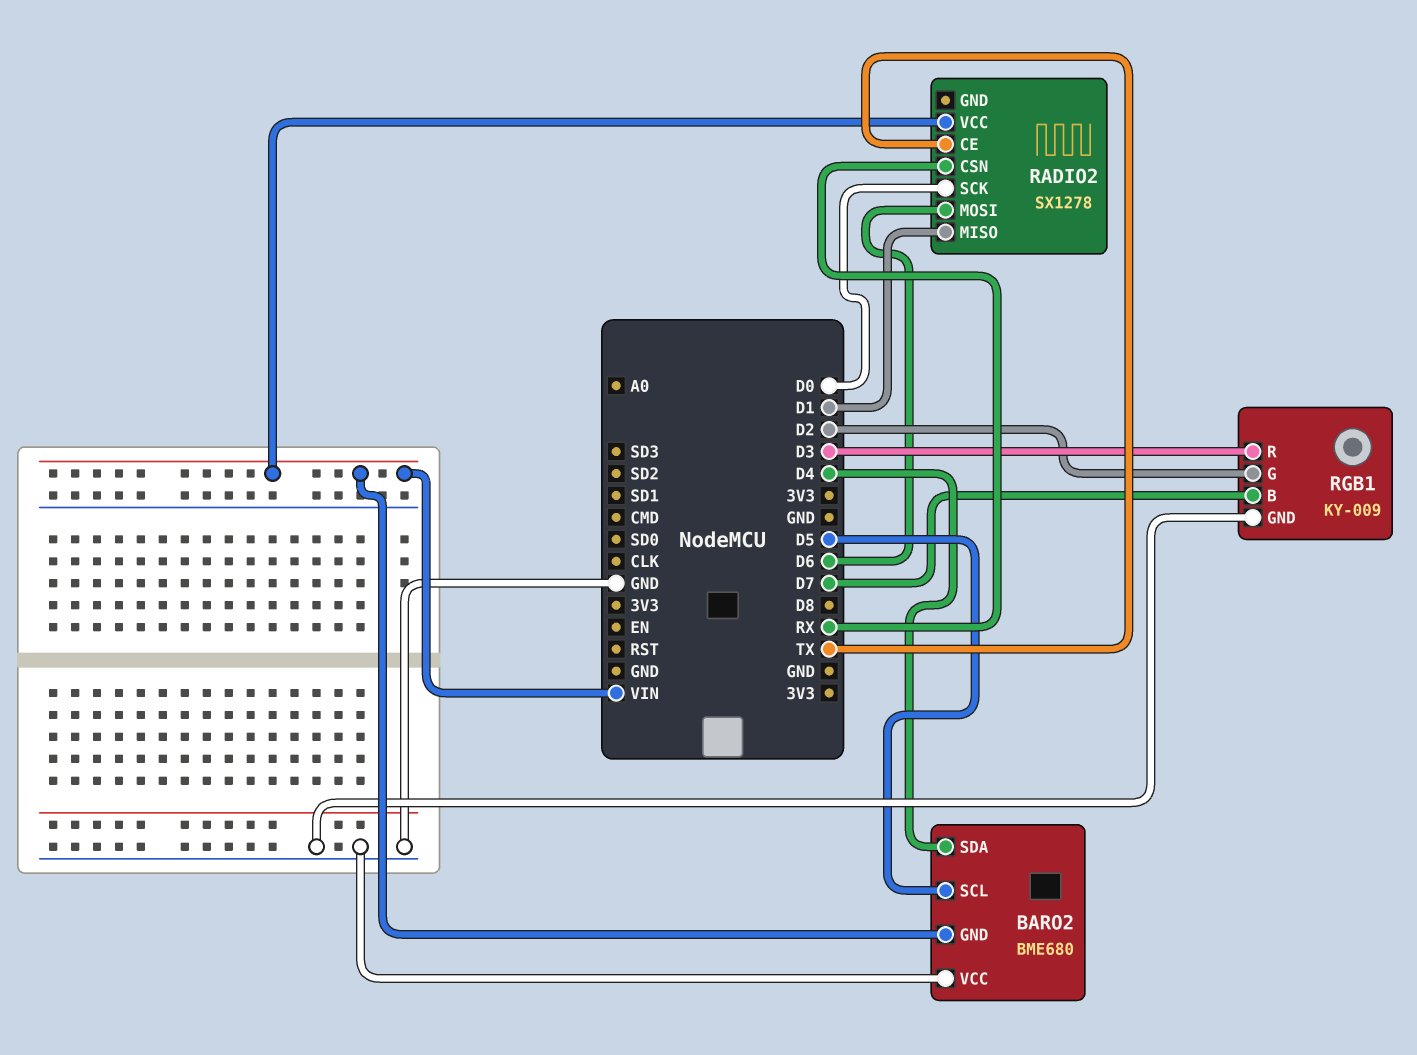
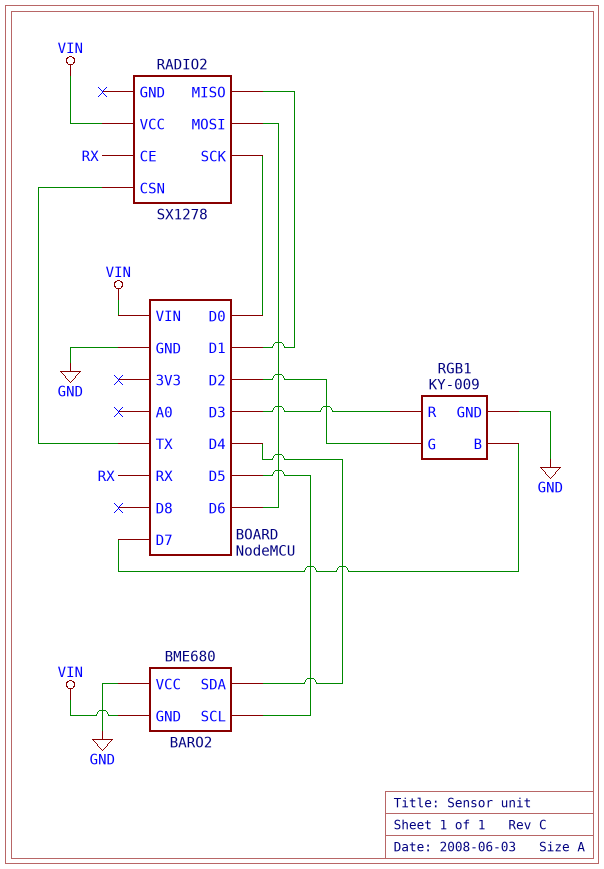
RADIO2 pin CE: TX -> RX
RADIO2 pin CSN: RX -> TX

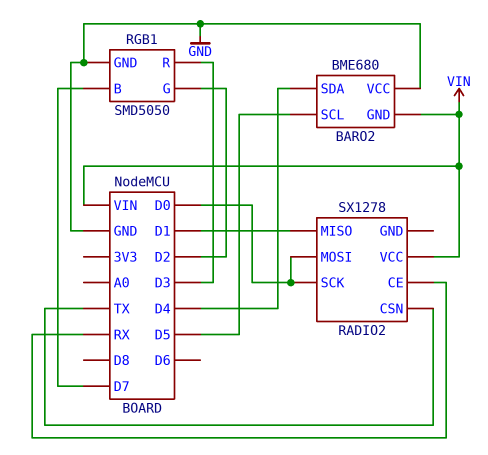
RADIO2 pin MOSI: D6 -> D0
RGB1: KY-009 -> SMD5050

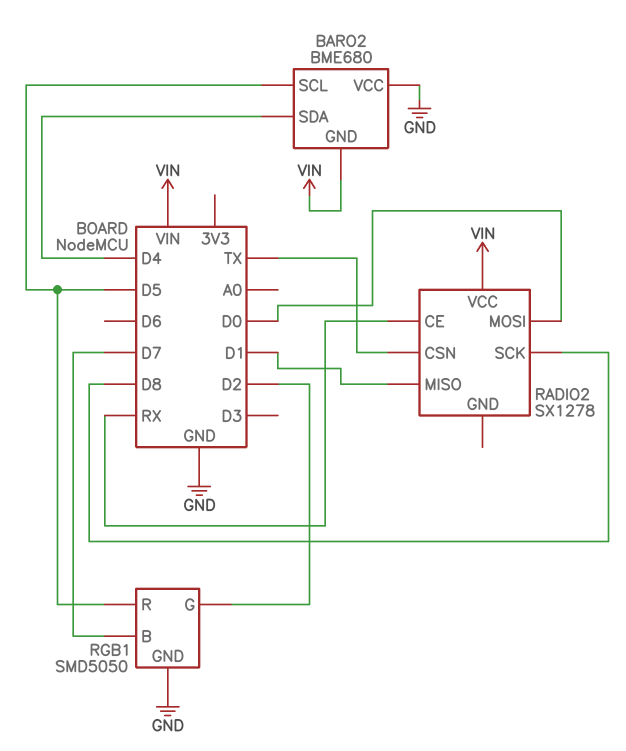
RADIO2 pin SCK: D0 -> D8
RGB1 pin R: D3 -> D5

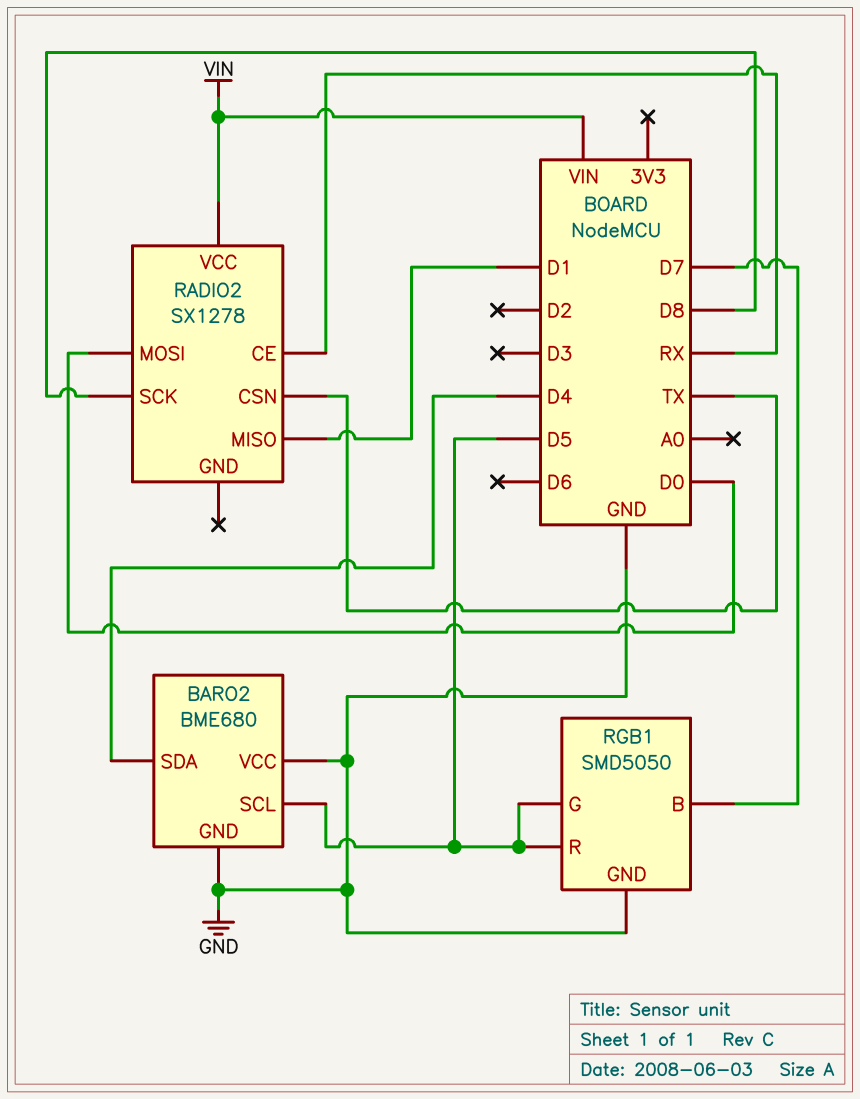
BARO2 pin GND: VIN -> GND
RGB1 pin G: D2 -> D5

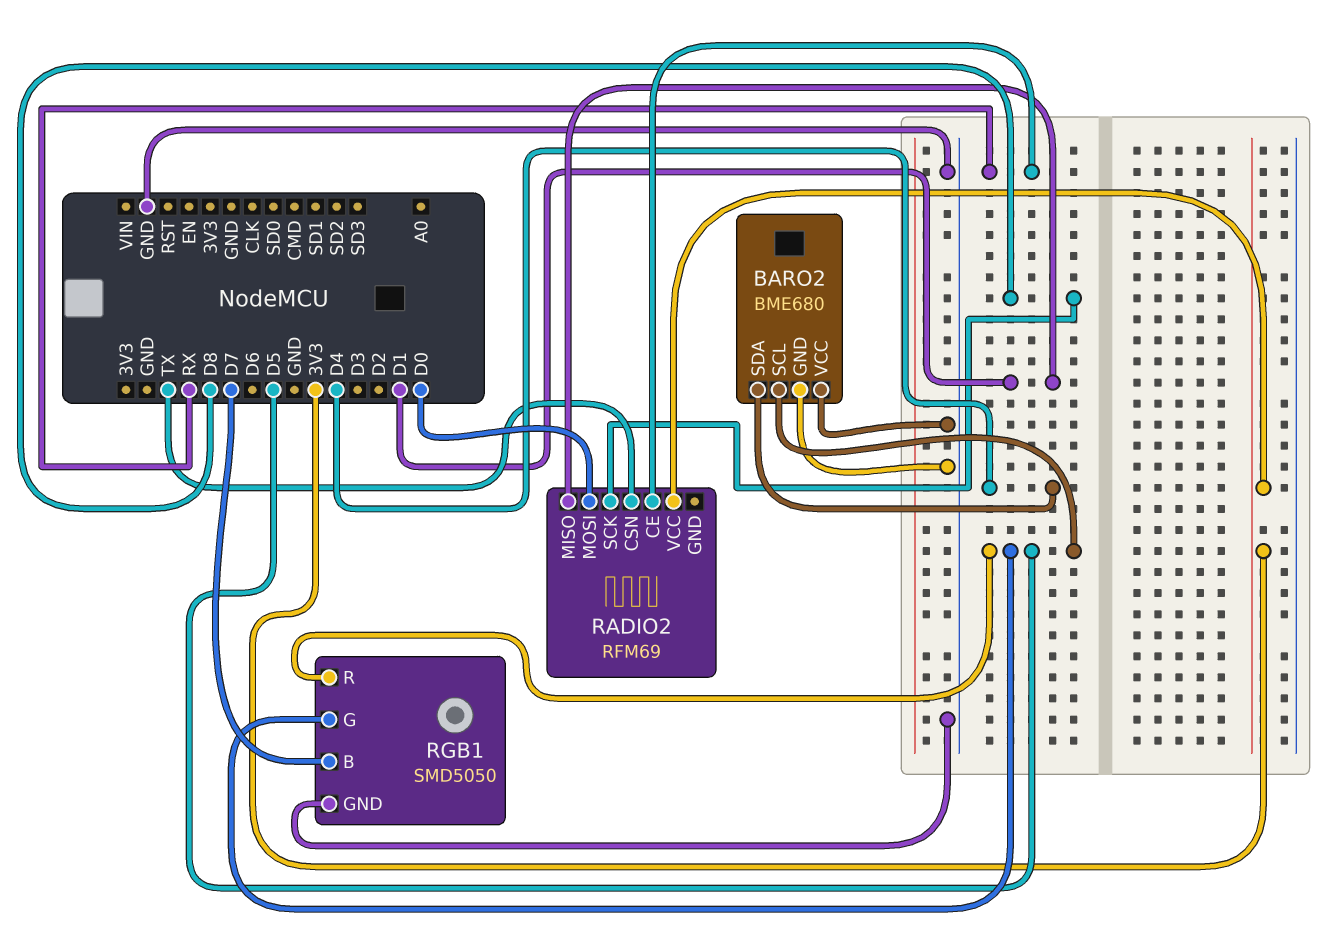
RADIO2: SX1278 -> RFM69
RADIO2 pin VCC: VIN -> 3V3

